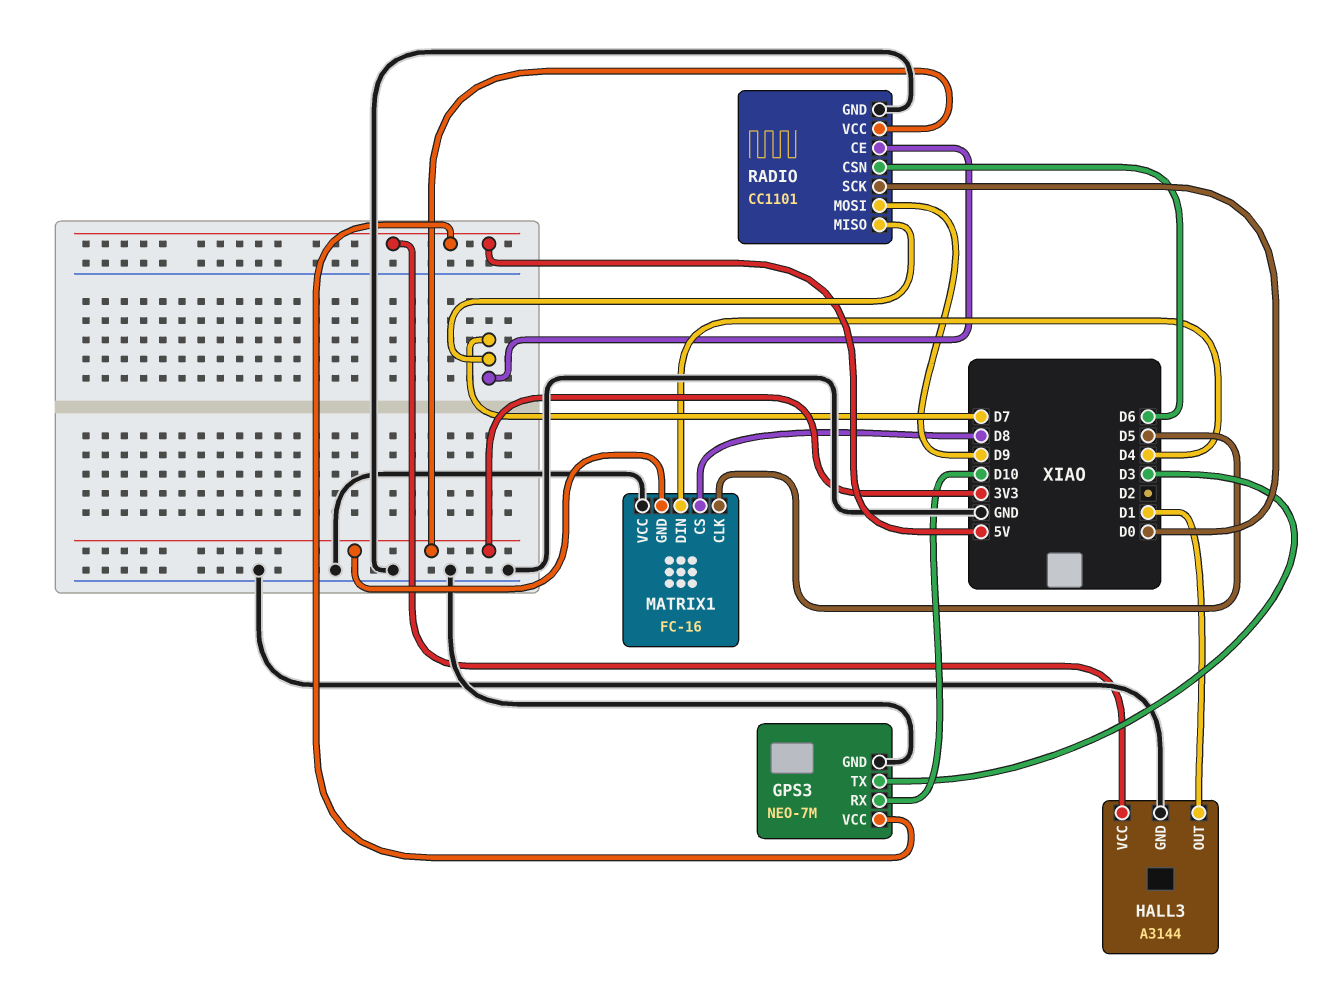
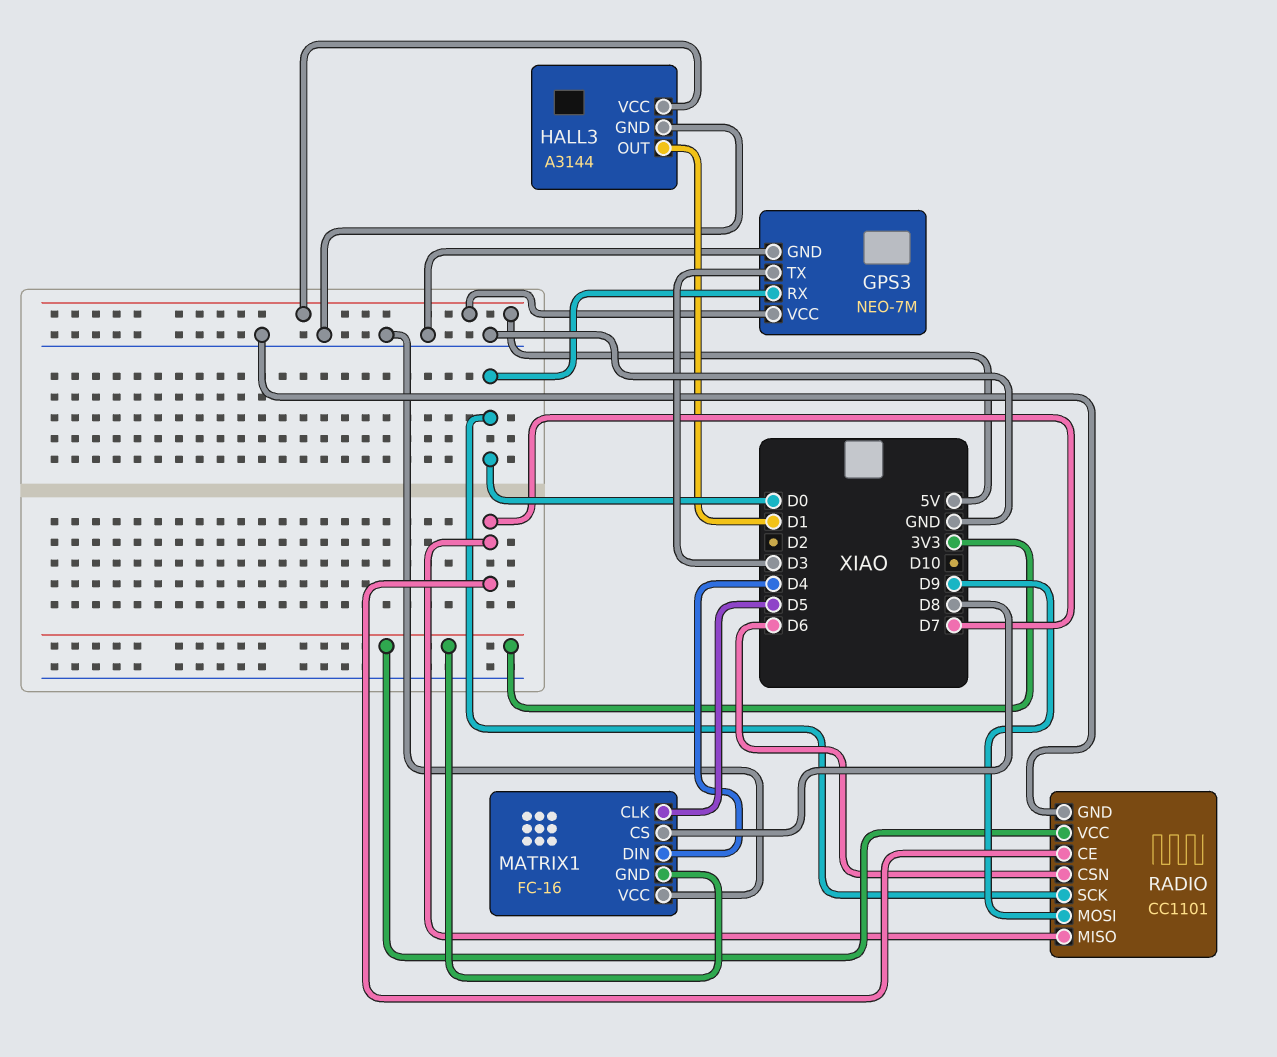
GPS3 pin RX: D10 -> D0

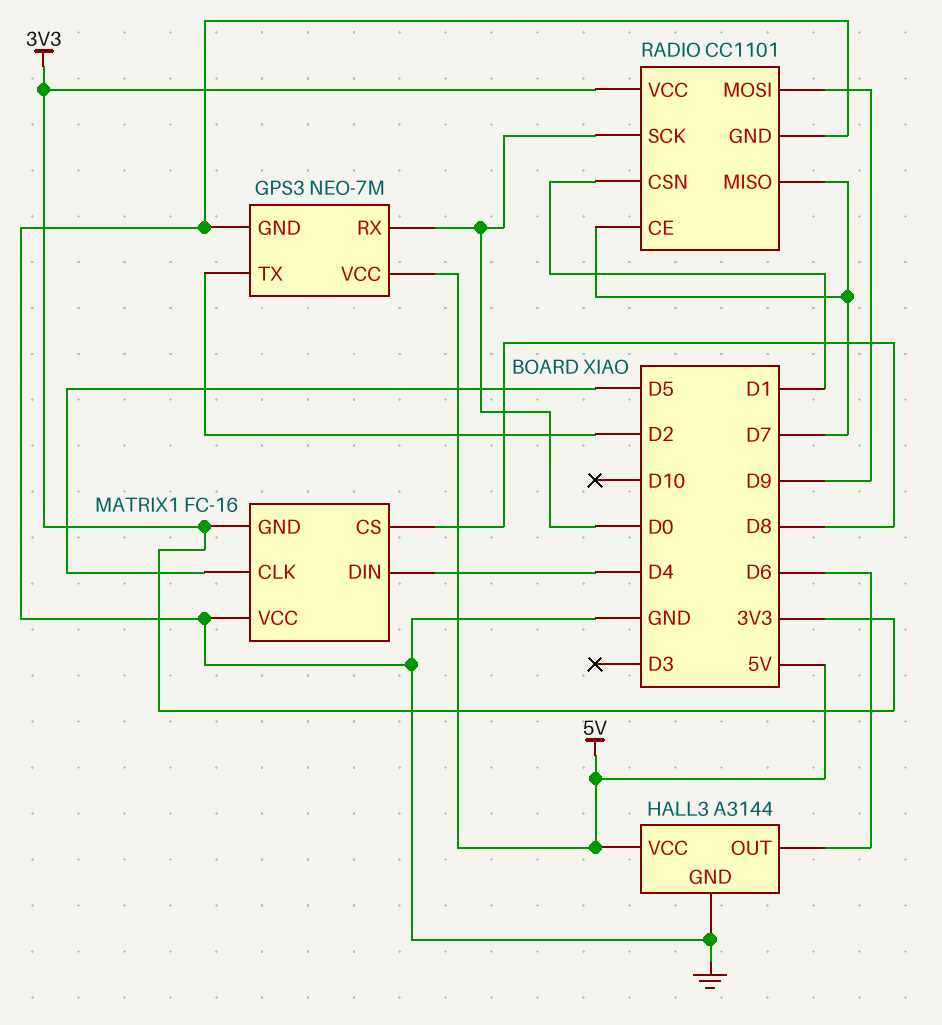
GPS3 pin TX: D3 -> D2
HALL3 pin OUT: D1 -> D6
RADIO pin CSN: D6 -> D1

